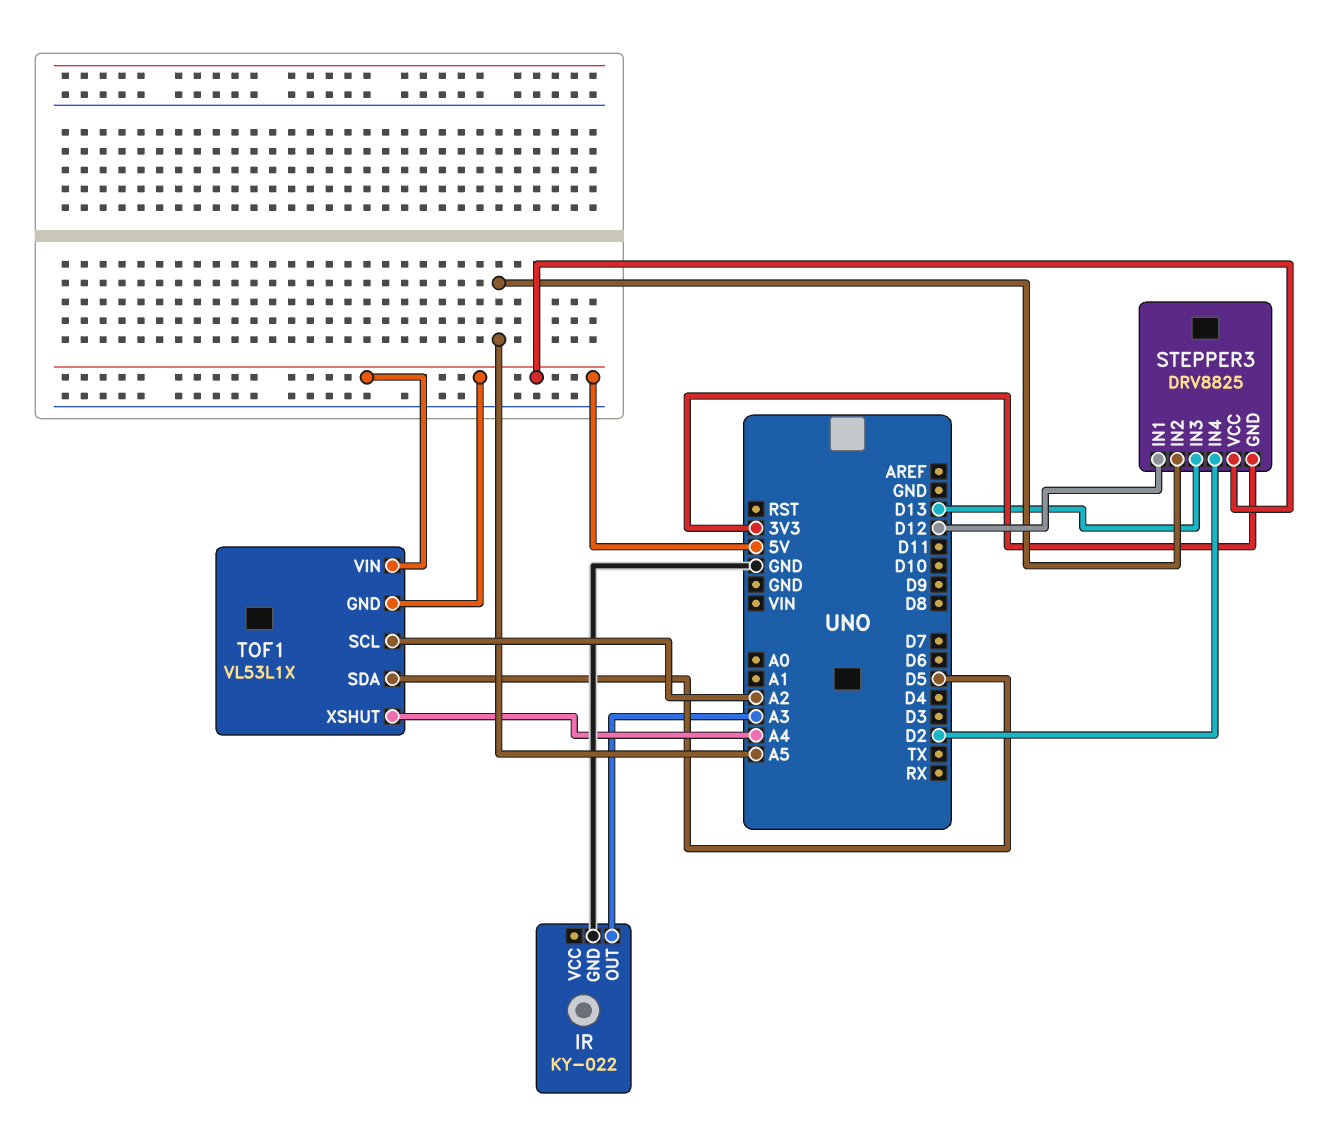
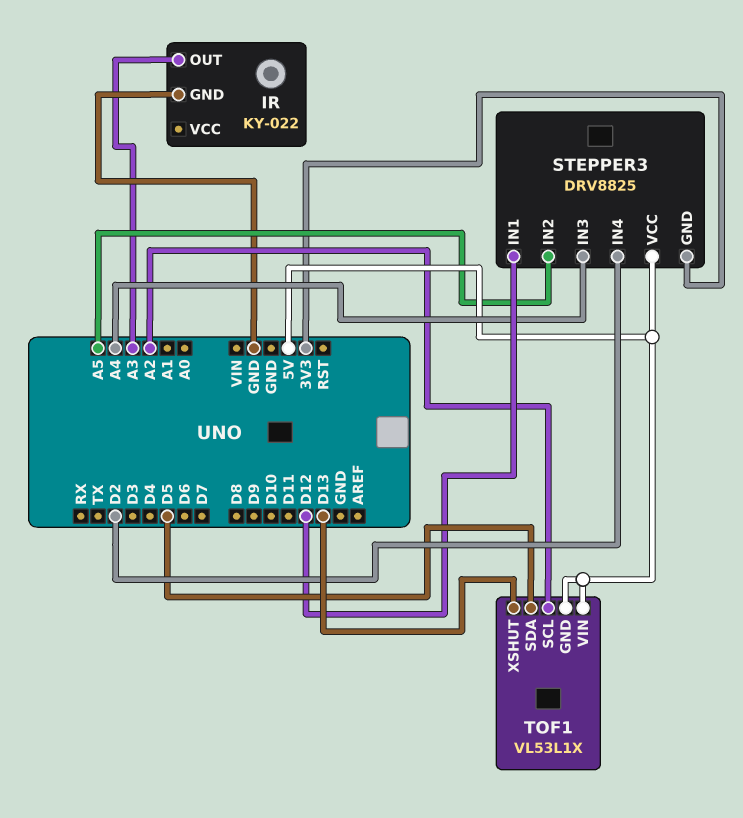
STEPPER3 pin IN3: D13 -> A4
TOF1 pin XSHUT: A4 -> D13

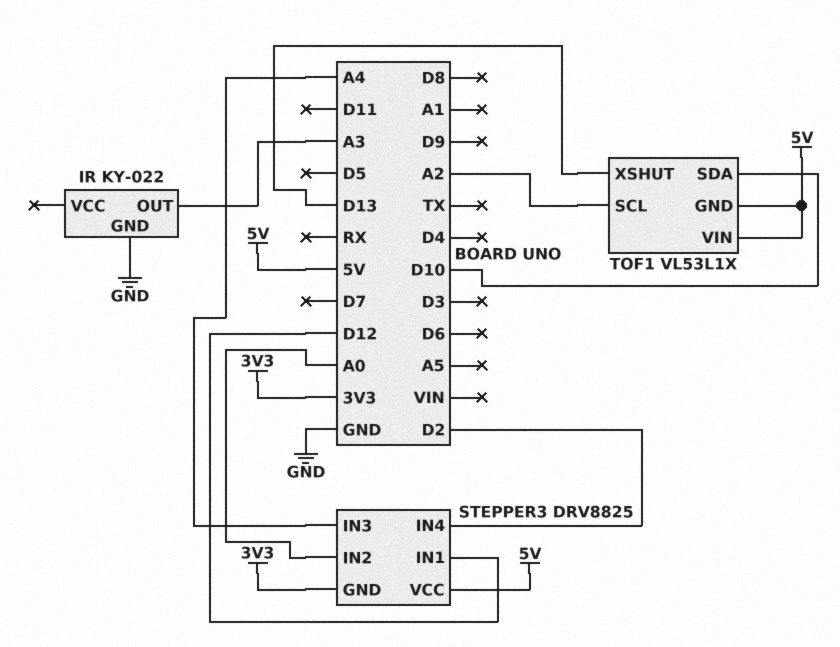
STEPPER3 pin IN2: A5 -> A0
TOF1 pin SDA: D5 -> D10

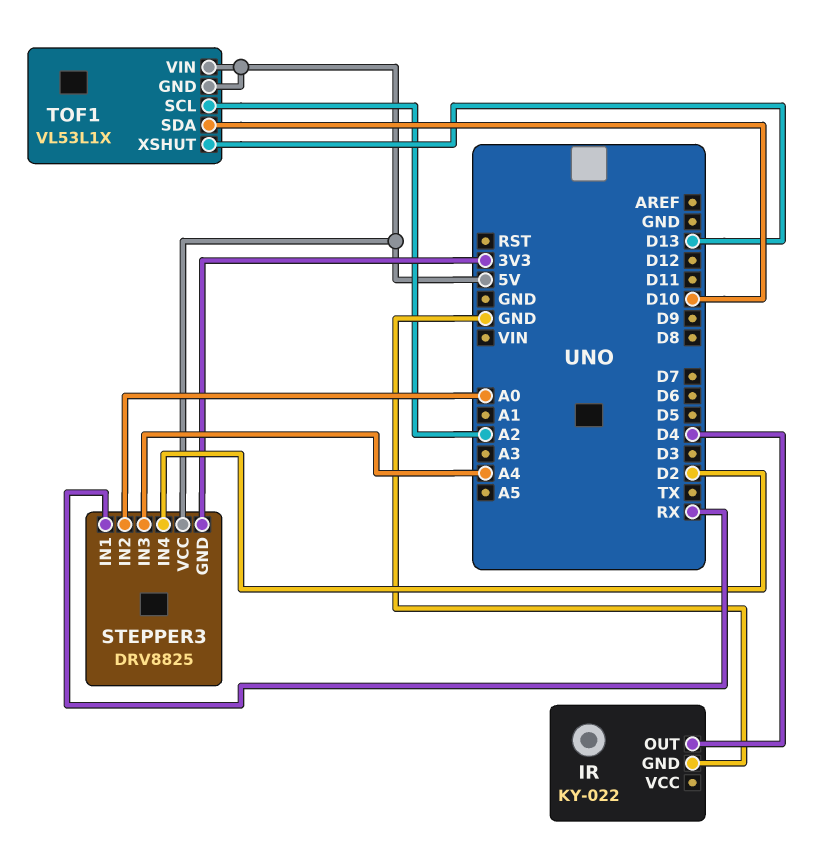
IR pin OUT: A3 -> D4
STEPPER3 pin IN1: D12 -> RX

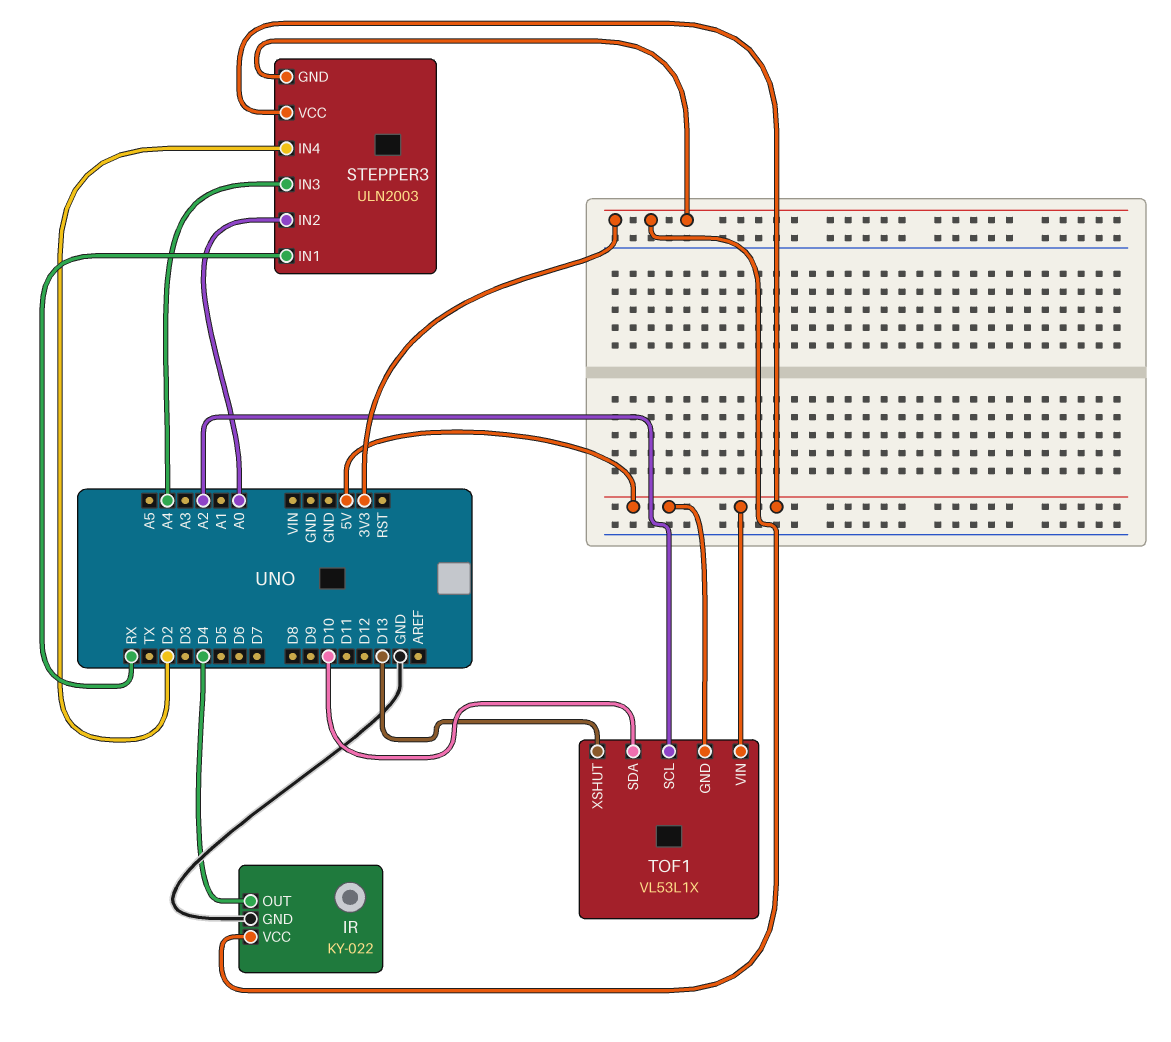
IR pin VCC: none -> 3V3
STEPPER3: DRV8825 -> ULN2003

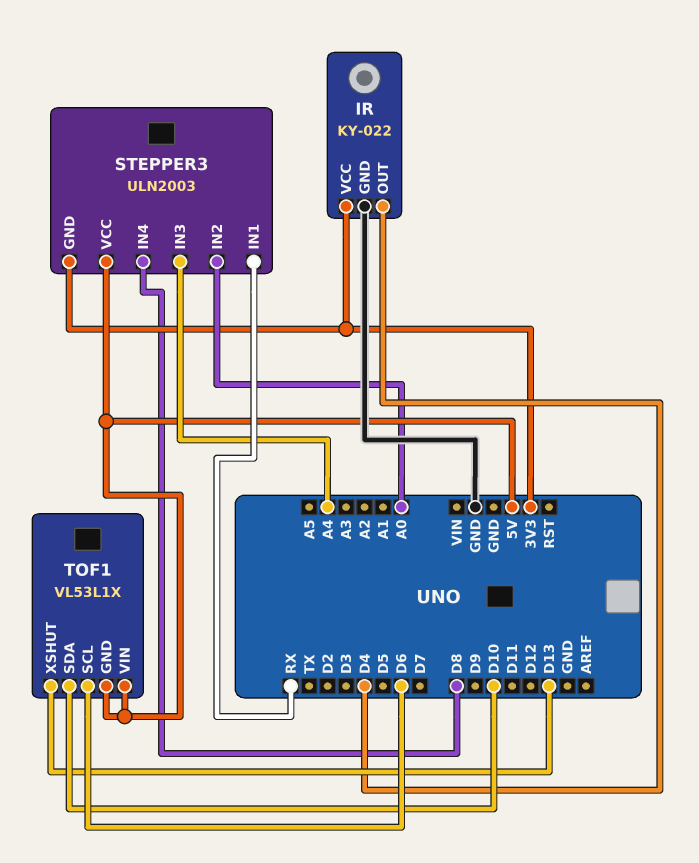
STEPPER3 pin IN4: D2 -> D8
TOF1 pin SCL: A2 -> D6

